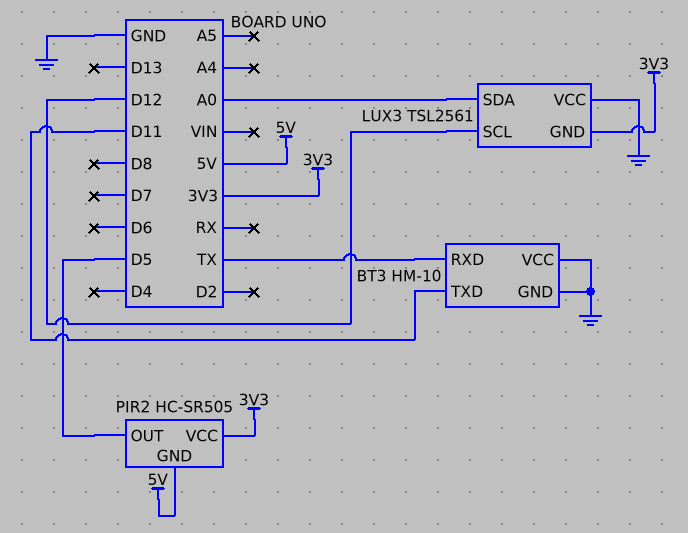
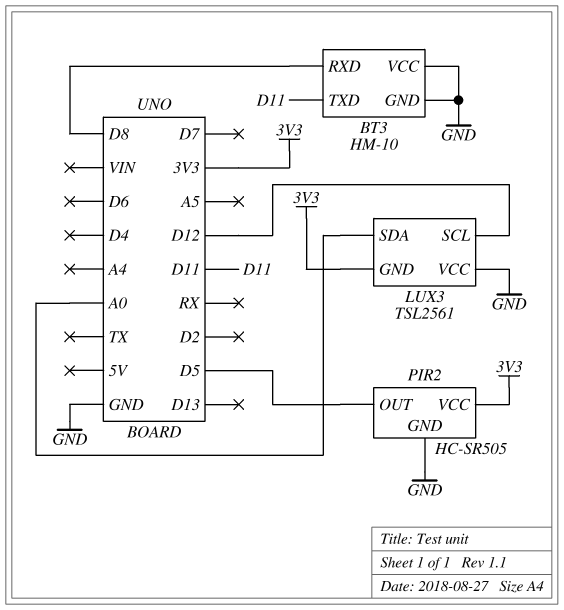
BT3 pin RXD: TX -> D8
PIR2 pin GND: 5V -> GND

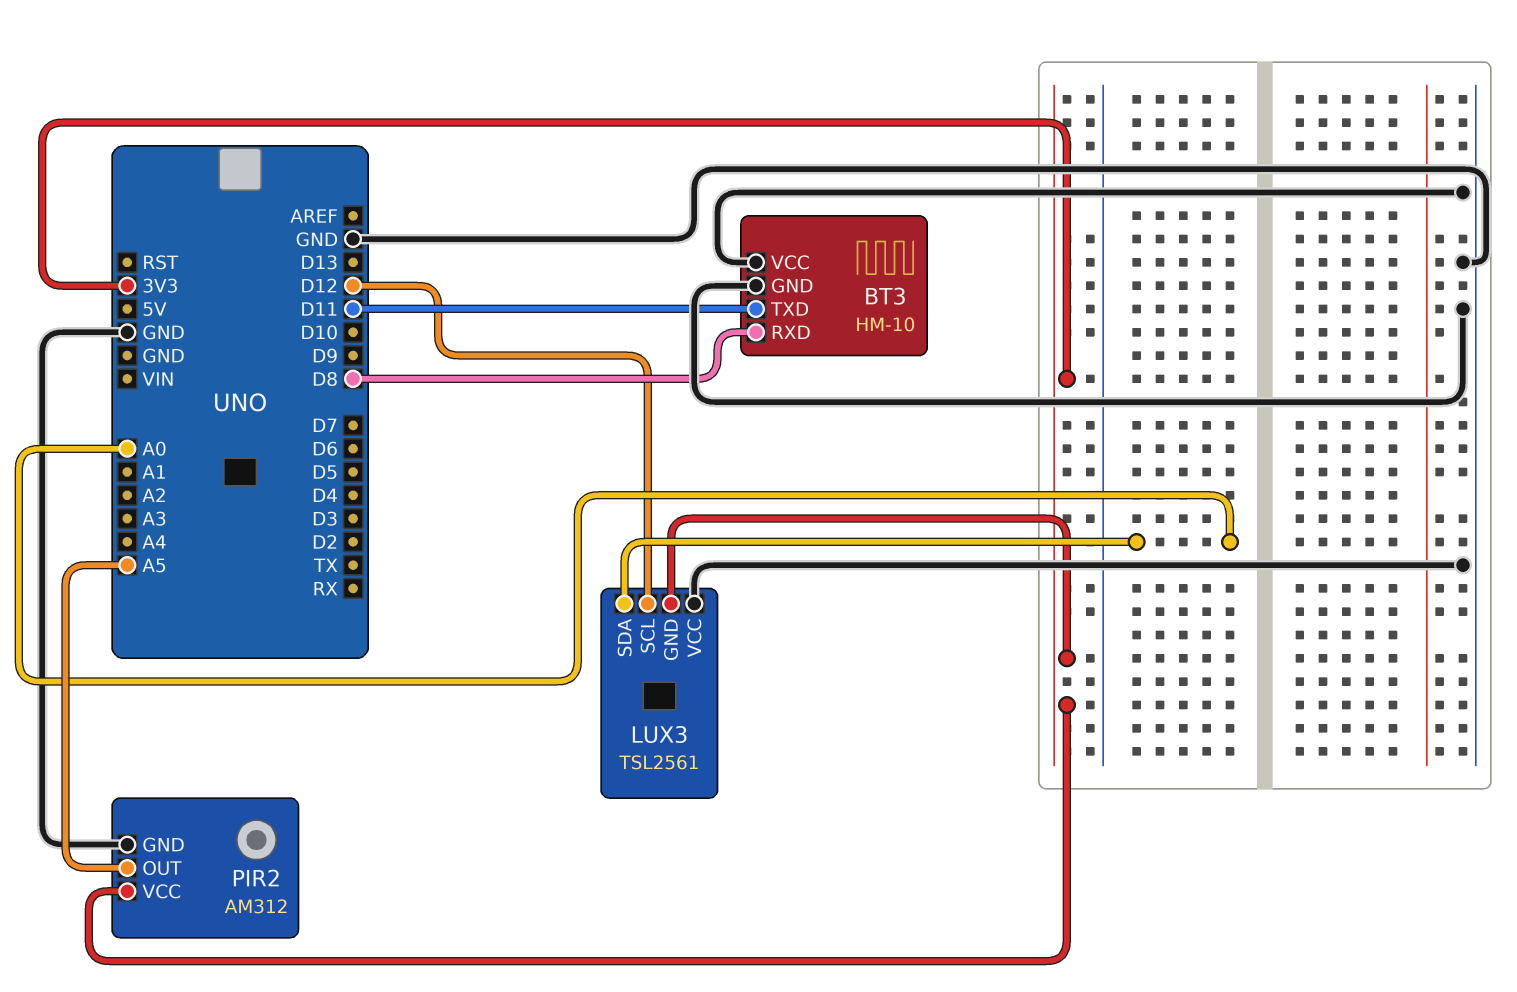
PIR2: HC-SR505 -> AM312
PIR2 pin OUT: D5 -> A5

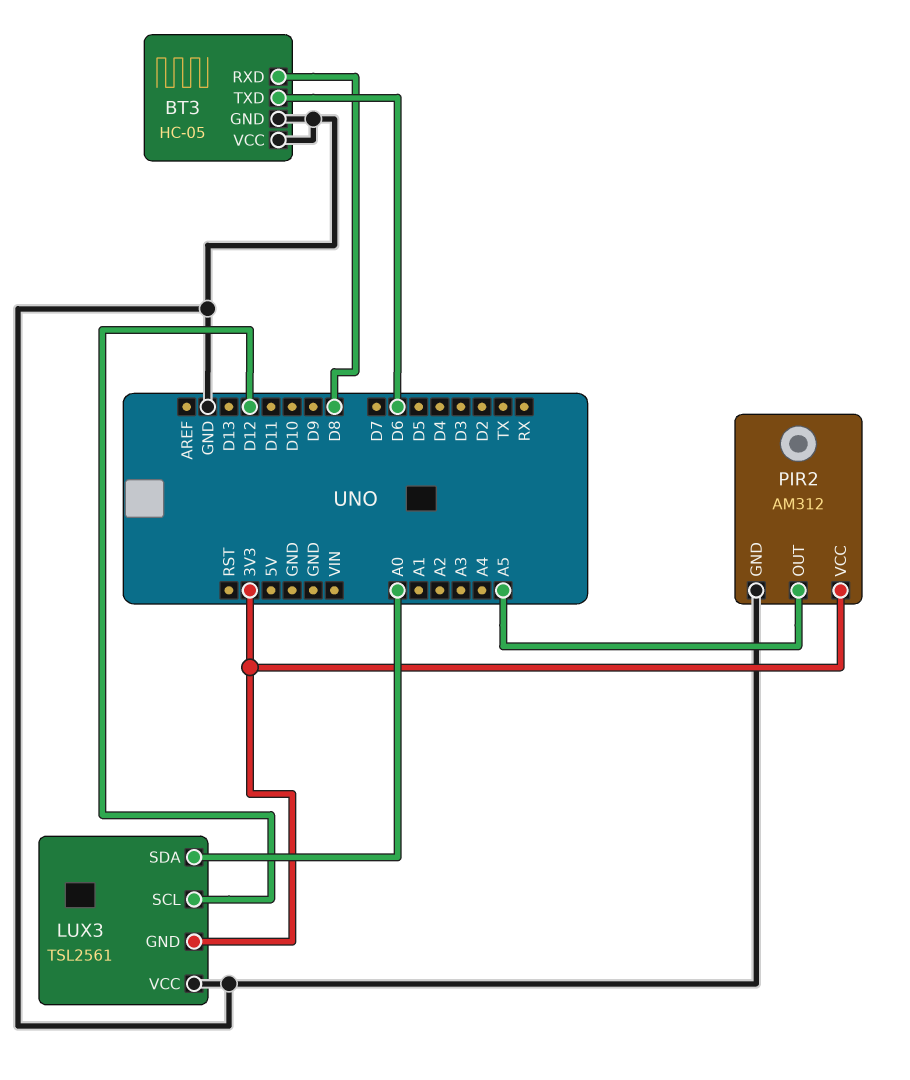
BT3: HM-10 -> HC-05
BT3 pin TXD: D11 -> D6

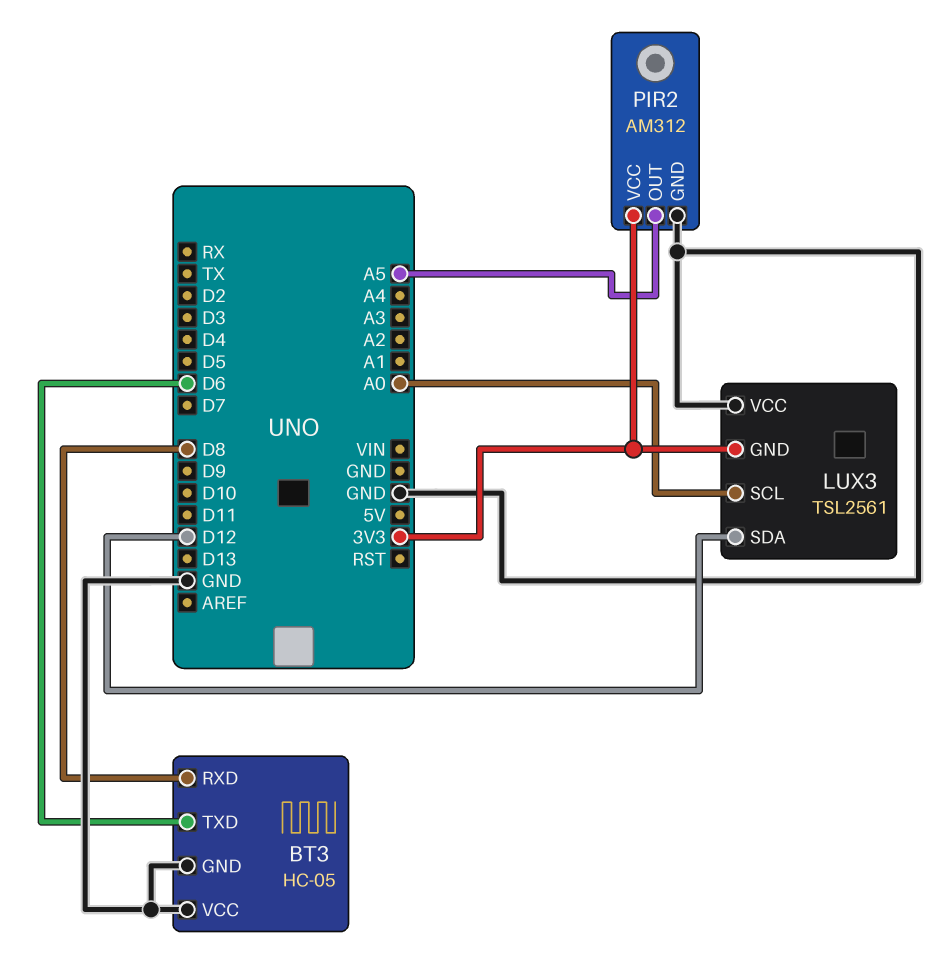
LUX3 pin SCL: D12 -> A0
LUX3 pin SDA: A0 -> D12

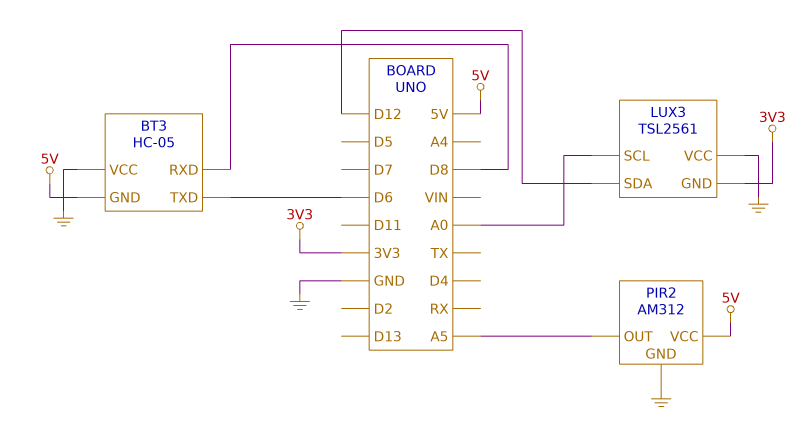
BT3 pin GND: GND -> 5V
PIR2 pin VCC: 3V3 -> 5V

